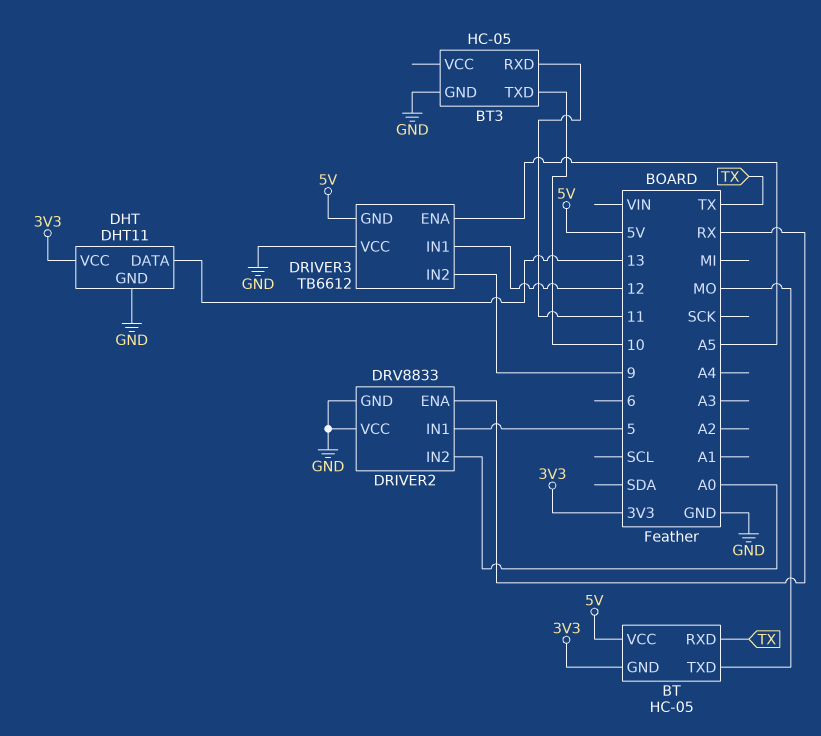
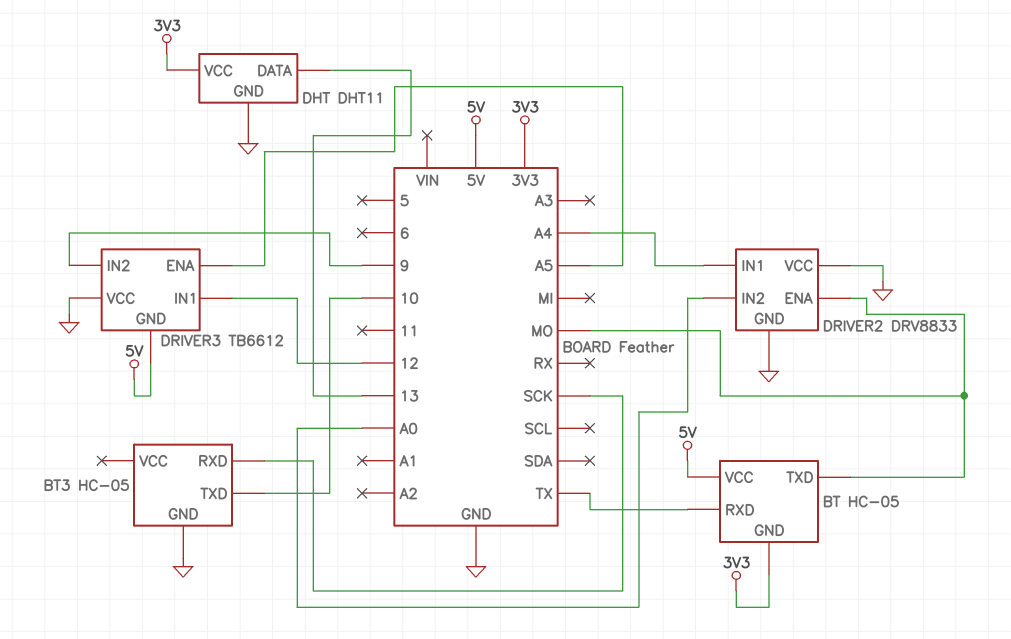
BT3 pin RXD: 11 -> SCK
DRIVER2 pin ENA: RX -> MO
DRIVER2 pin IN1: 5 -> A4

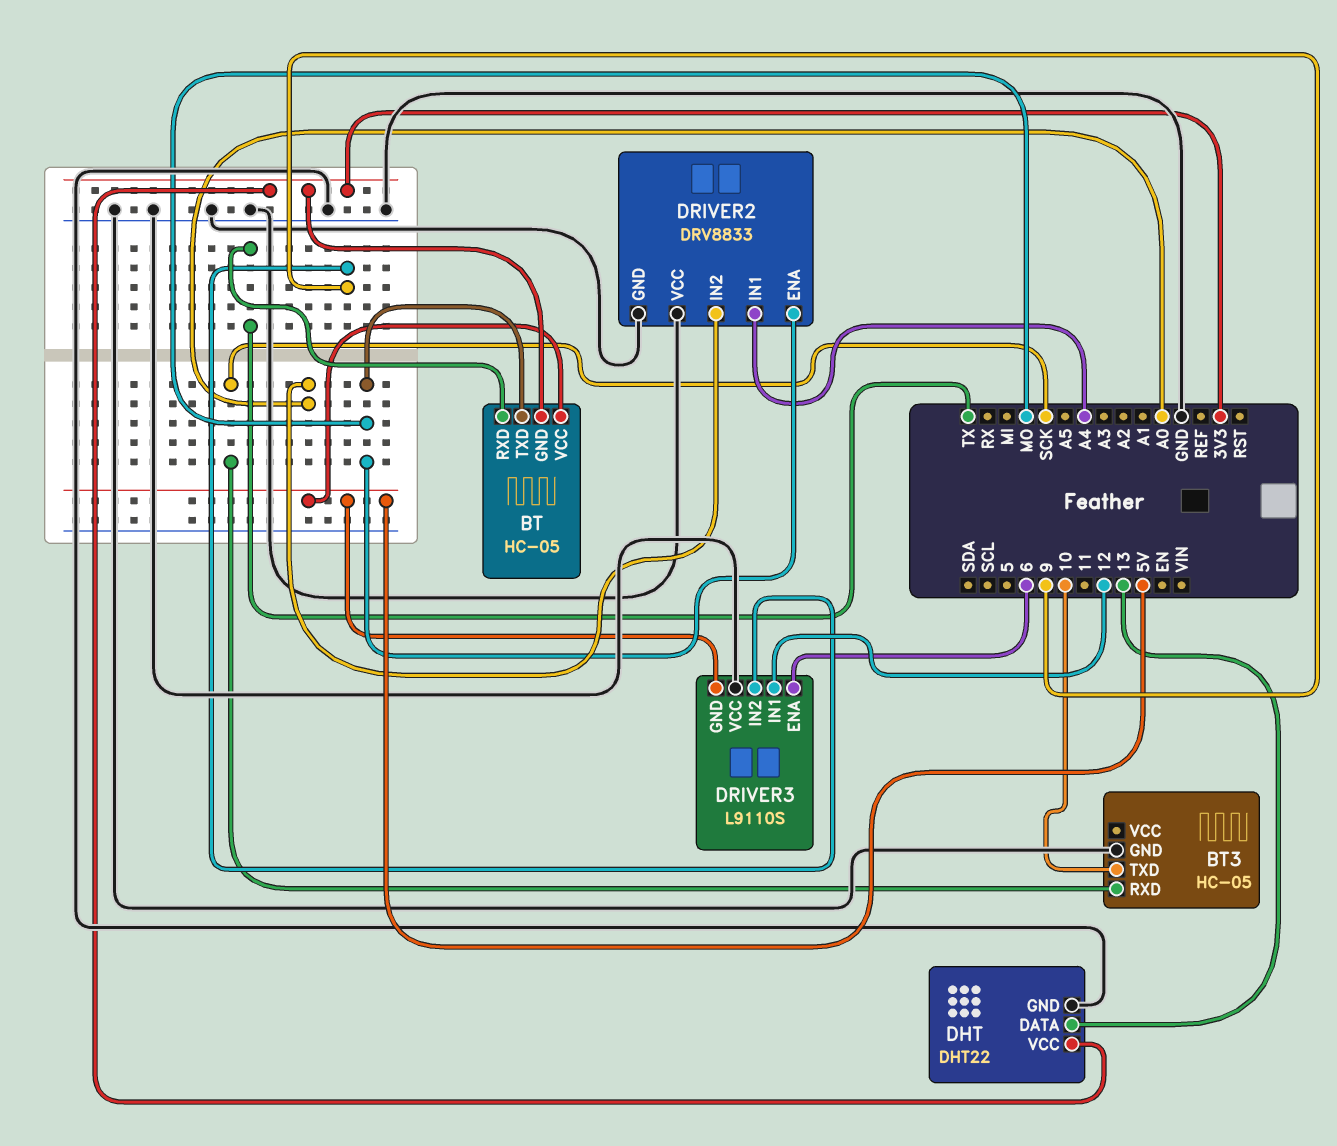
DHT: DHT11 -> DHT22
DRIVER3: TB6612 -> L9110S
DRIVER3 pin ENA: A5 -> 6

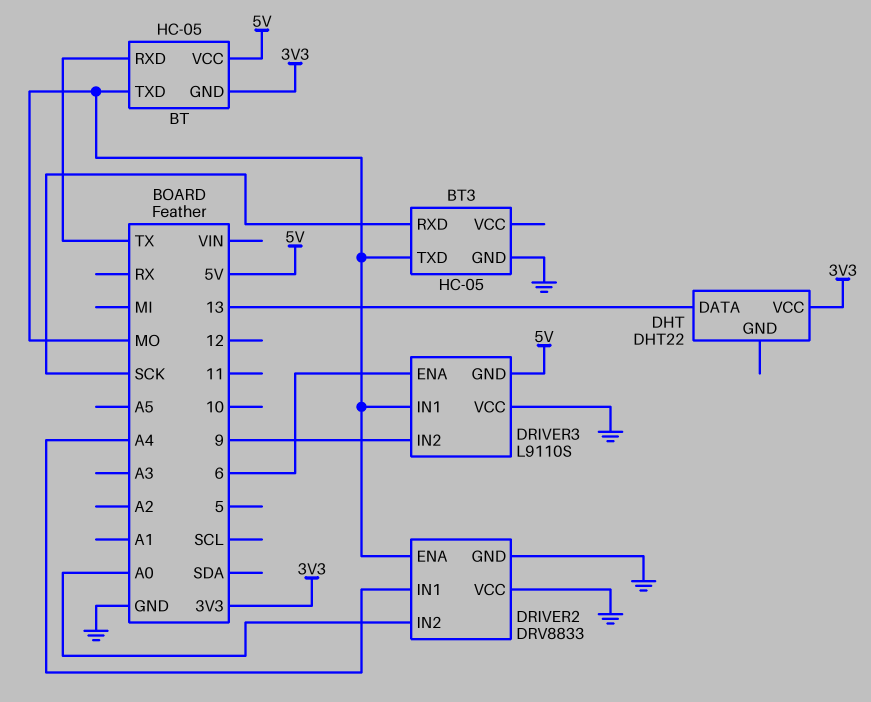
BT3 pin TXD: 10 -> MO
DHT pin GND: GND -> none
DRIVER3 pin IN1: 12 -> MO

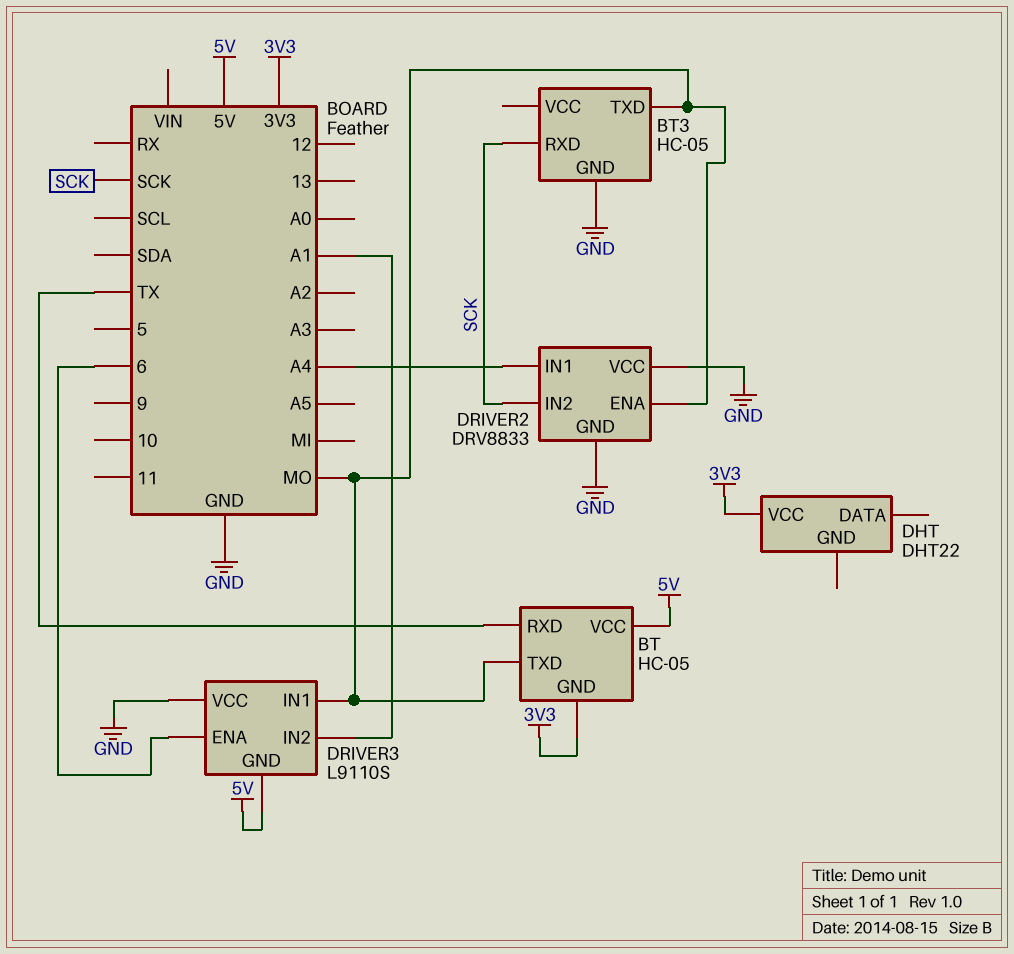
DHT pin DATA: 13 -> none
DRIVER2 pin IN2: A0 -> SCK
DRIVER3 pin IN2: 9 -> A1

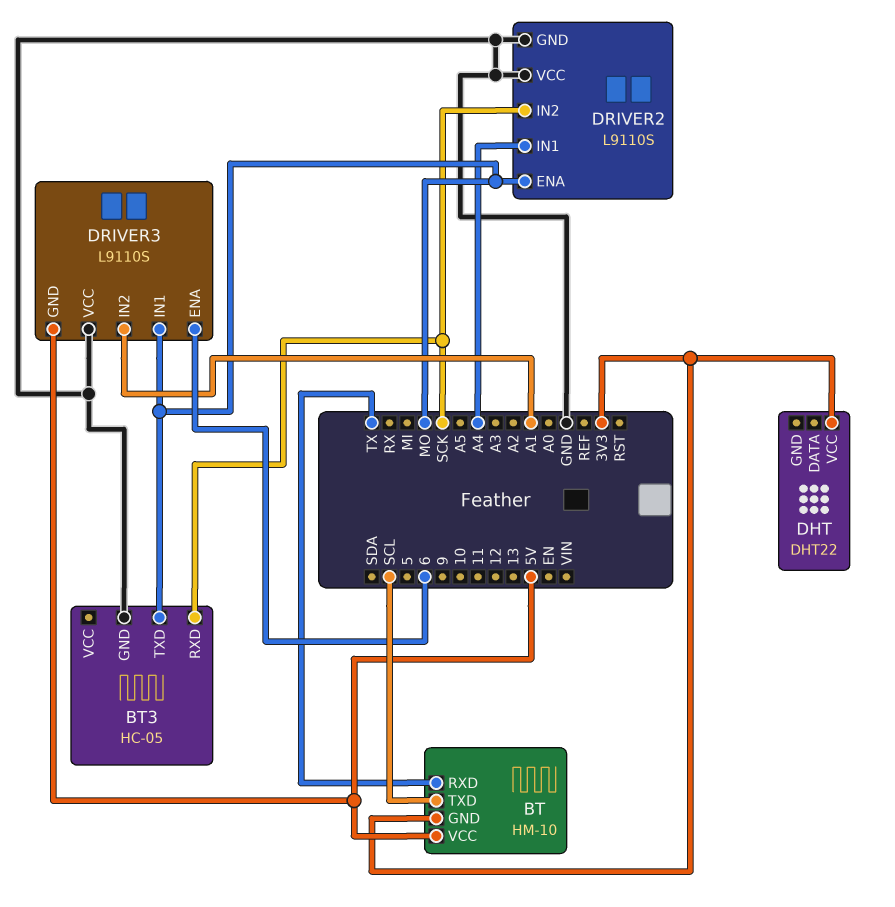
BT: HC-05 -> HM-10
BT pin TXD: MO -> SCL
DRIVER2: DRV8833 -> L9110S

